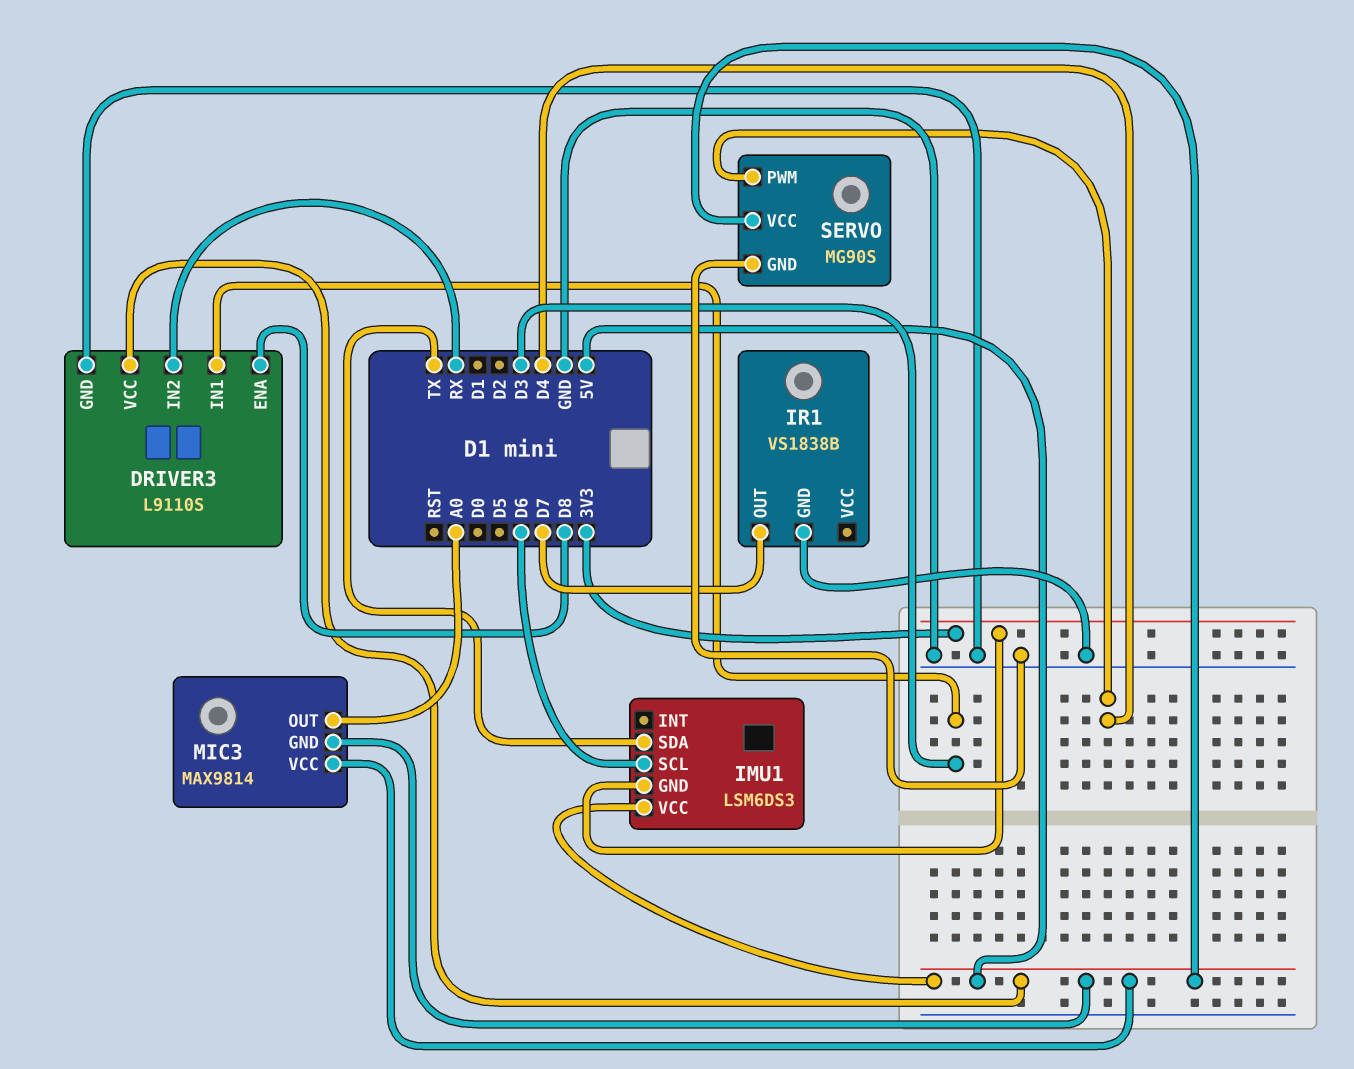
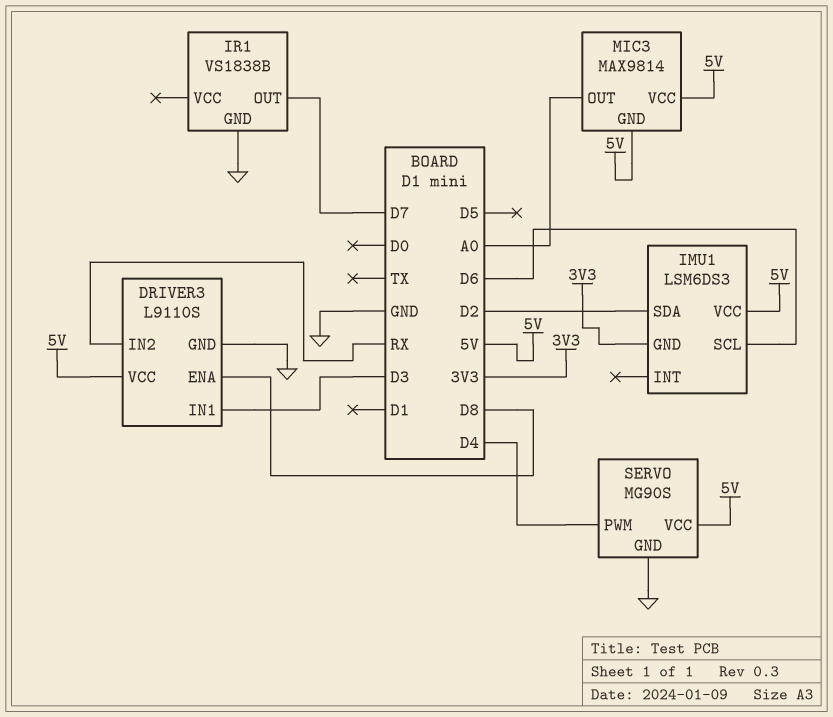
IMU1 pin SDA: TX -> D2

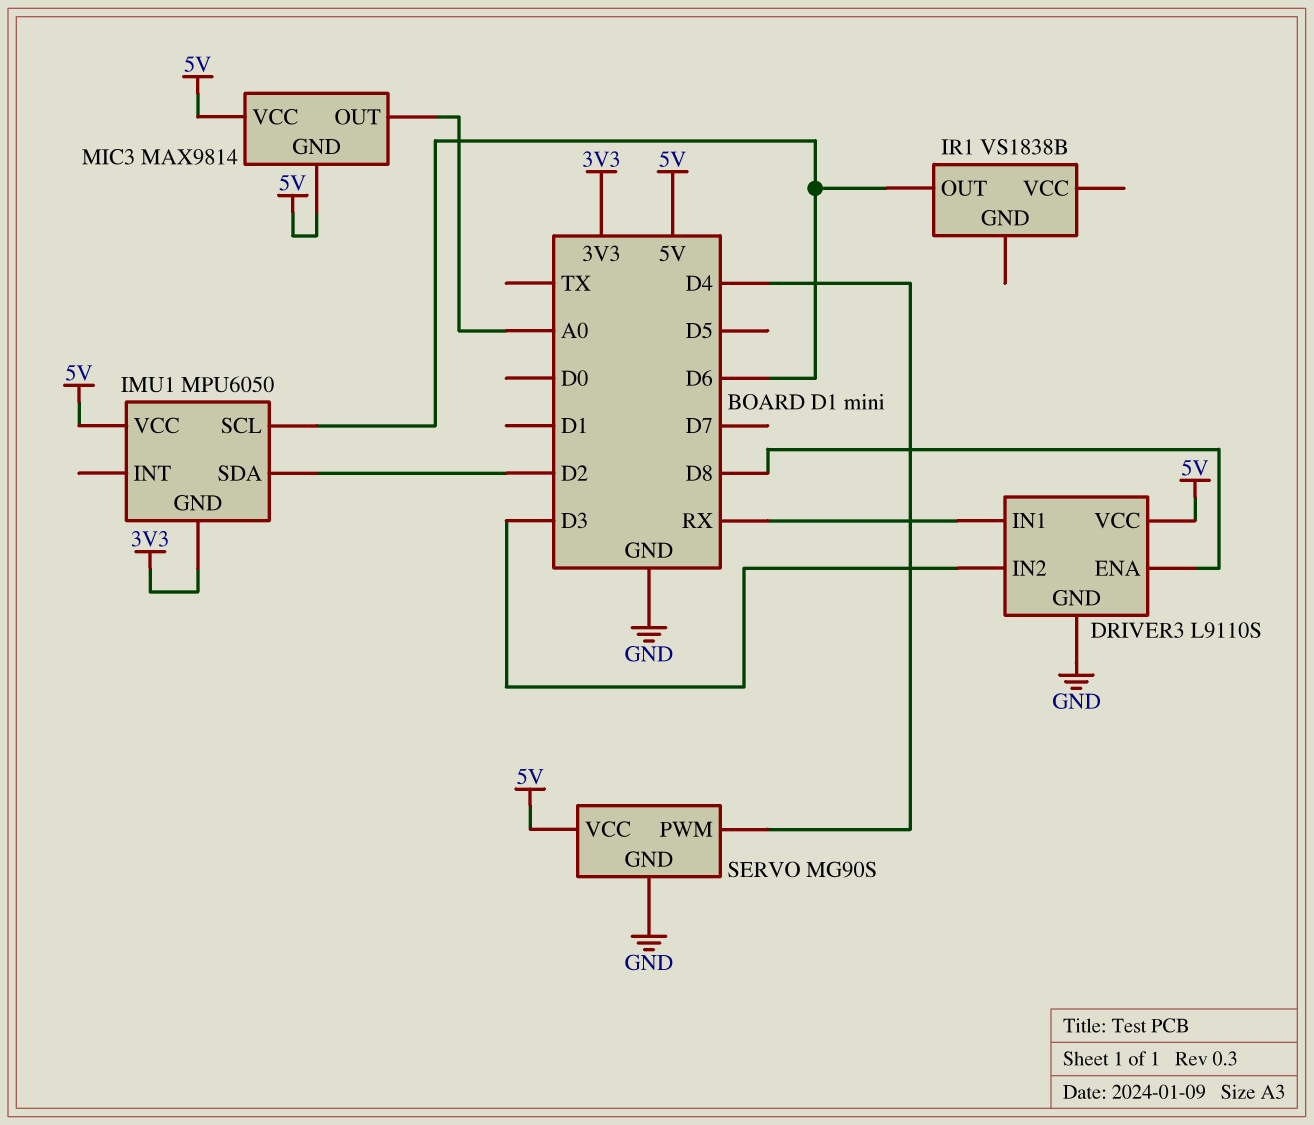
DRIVER3 pin IN1: D3 -> RX
DRIVER3 pin IN2: RX -> D3
IMU1: LSM6DS3 -> MPU6050
IR1 pin GND: GND -> none
IR1 pin OUT: D7 -> D6

